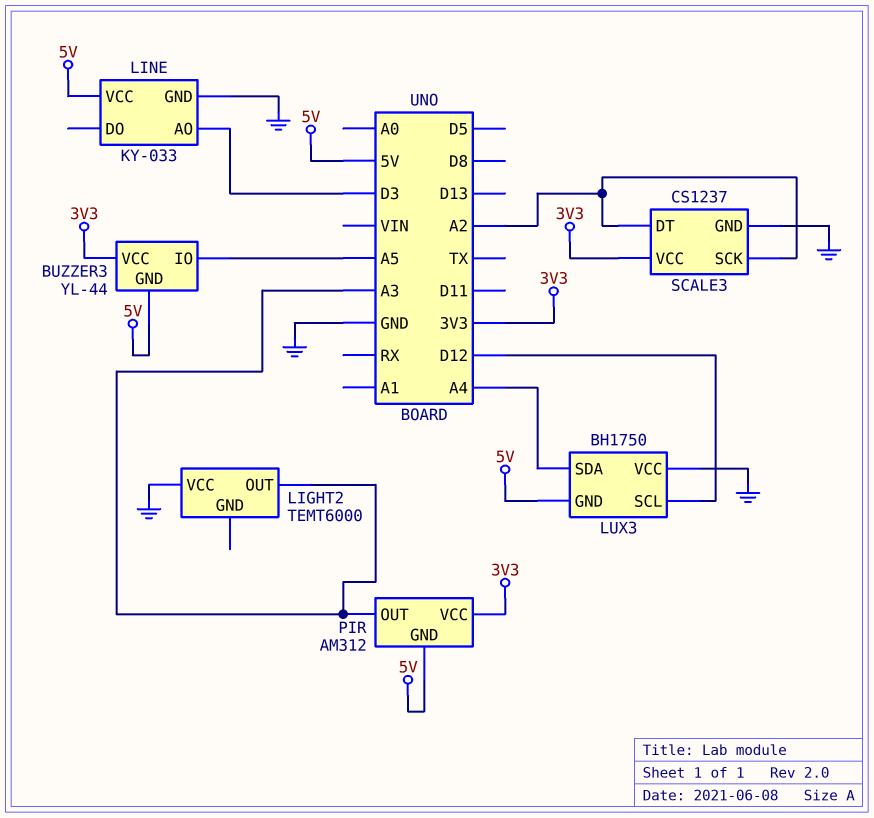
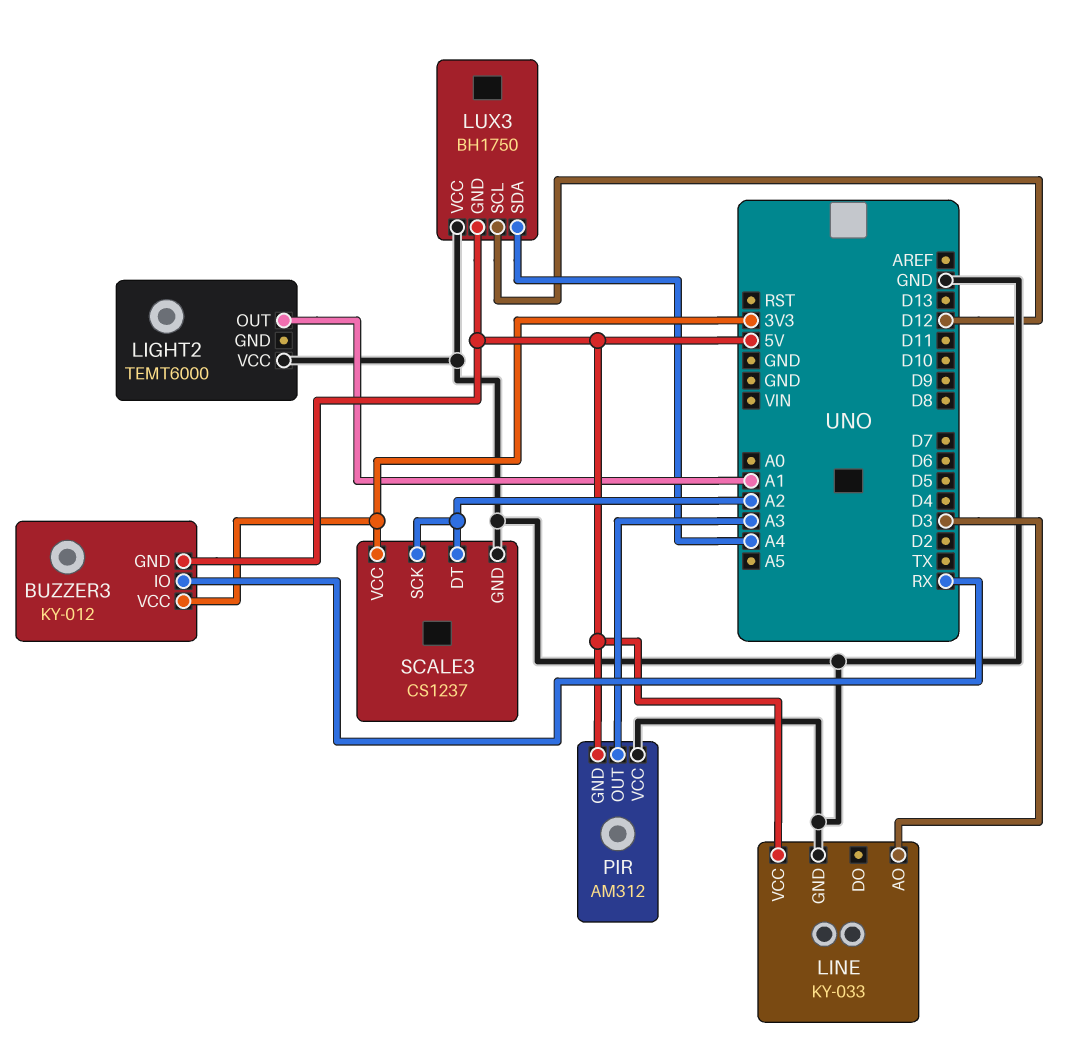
BUZZER3: YL-44 -> KY-012
BUZZER3 pin IO: A5 -> RX
LIGHT2 pin OUT: A3 -> A1
PIR pin VCC: 3V3 -> GND

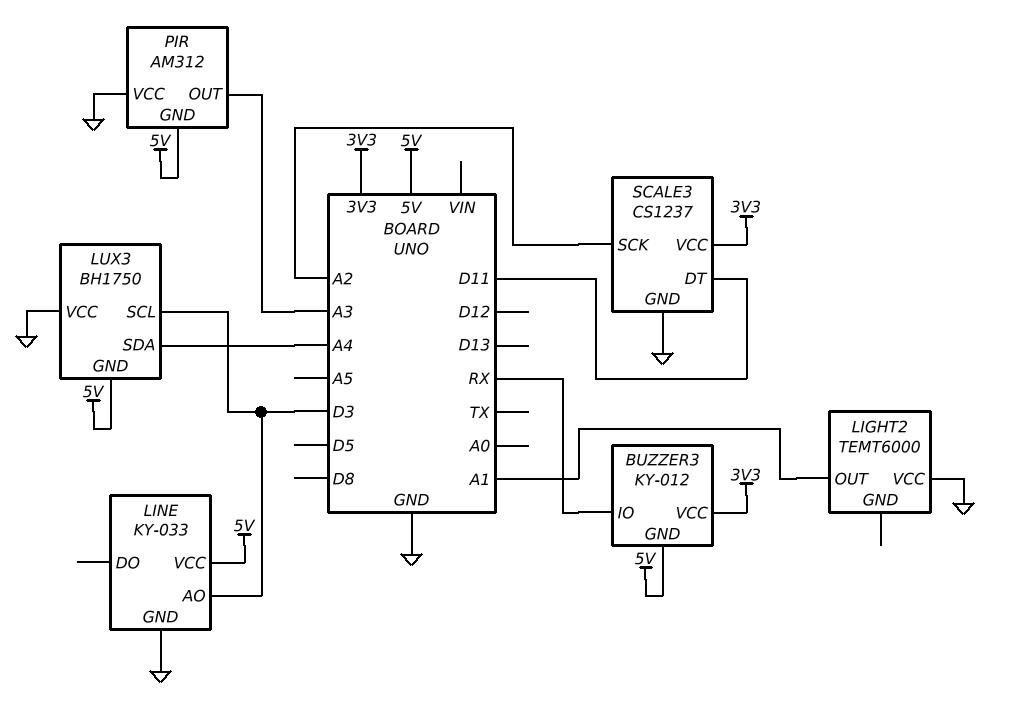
LUX3 pin SCL: D12 -> D3
SCALE3 pin DT: A2 -> D11

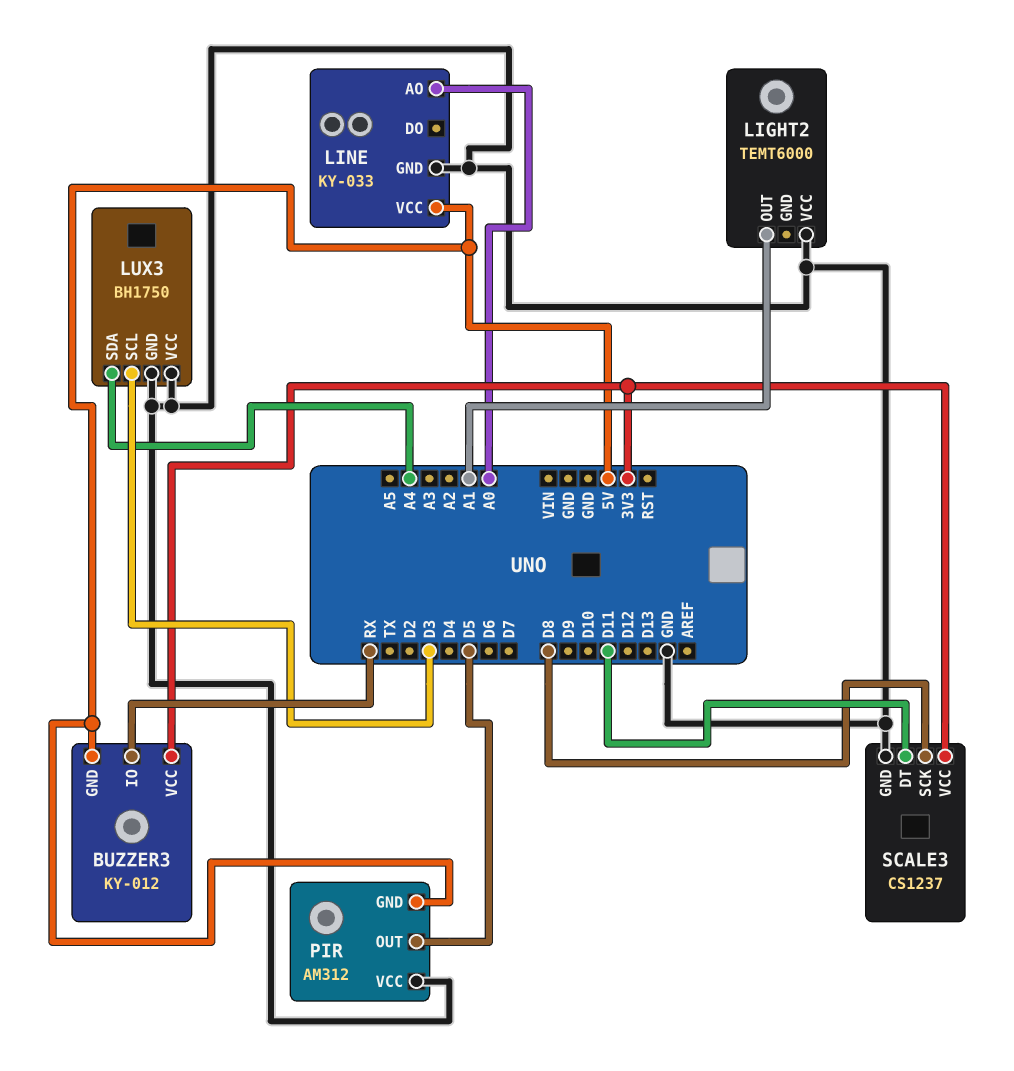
LINE pin AO: D3 -> A0
LUX3 pin GND: 5V -> GND
PIR pin OUT: A3 -> D5
SCALE3 pin SCK: A2 -> D8

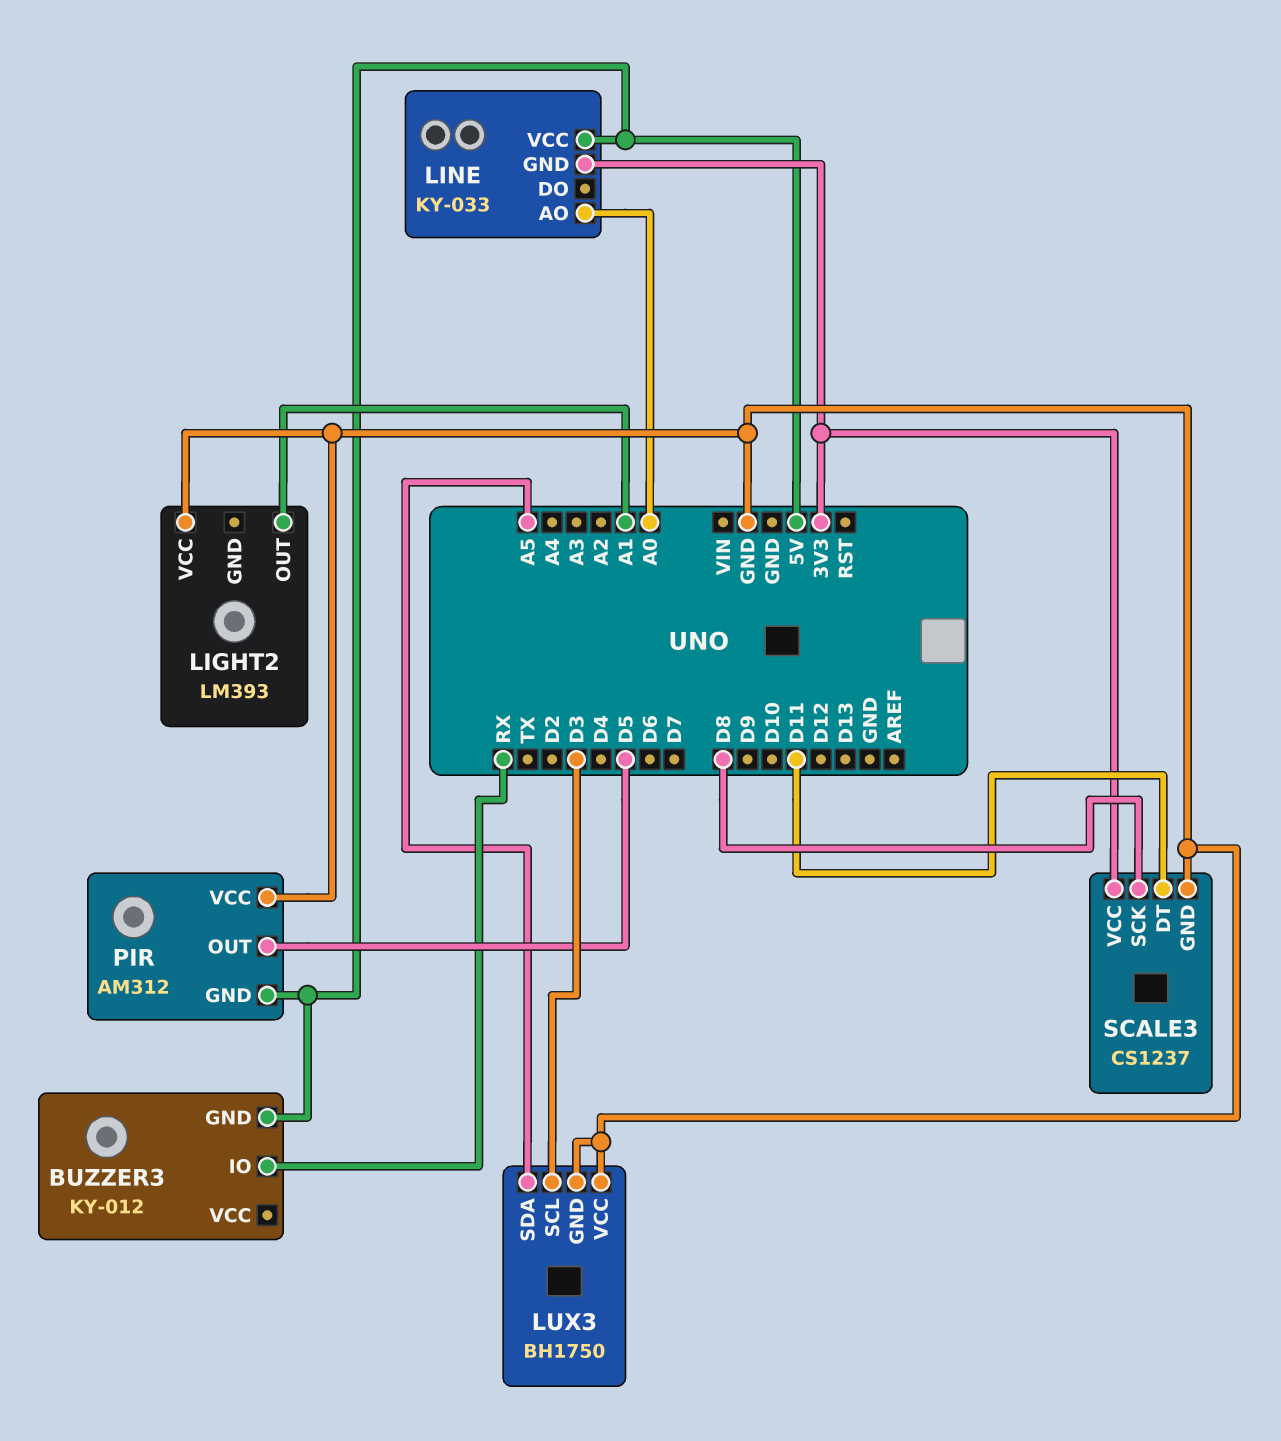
BUZZER3 pin VCC: 3V3 -> none
LIGHT2: TEMT6000 -> LM393
LINE pin GND: GND -> 3V3
LUX3 pin SDA: A4 -> A5

